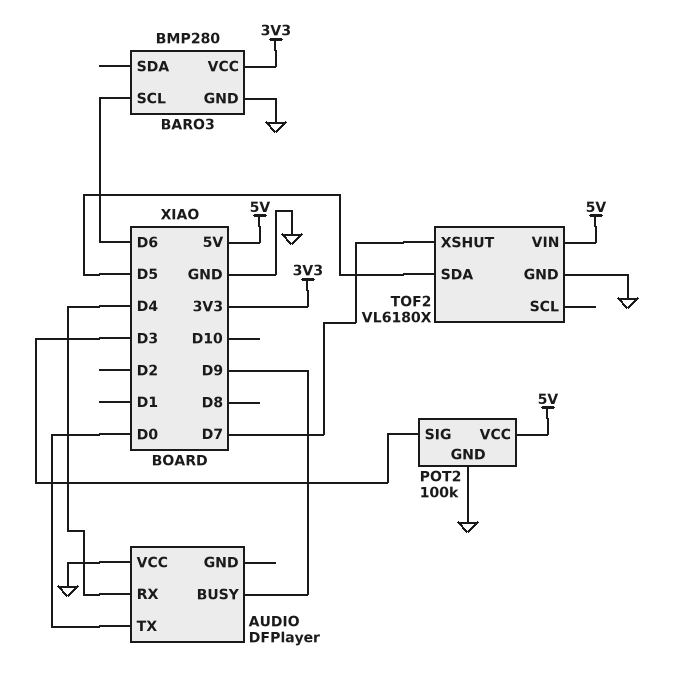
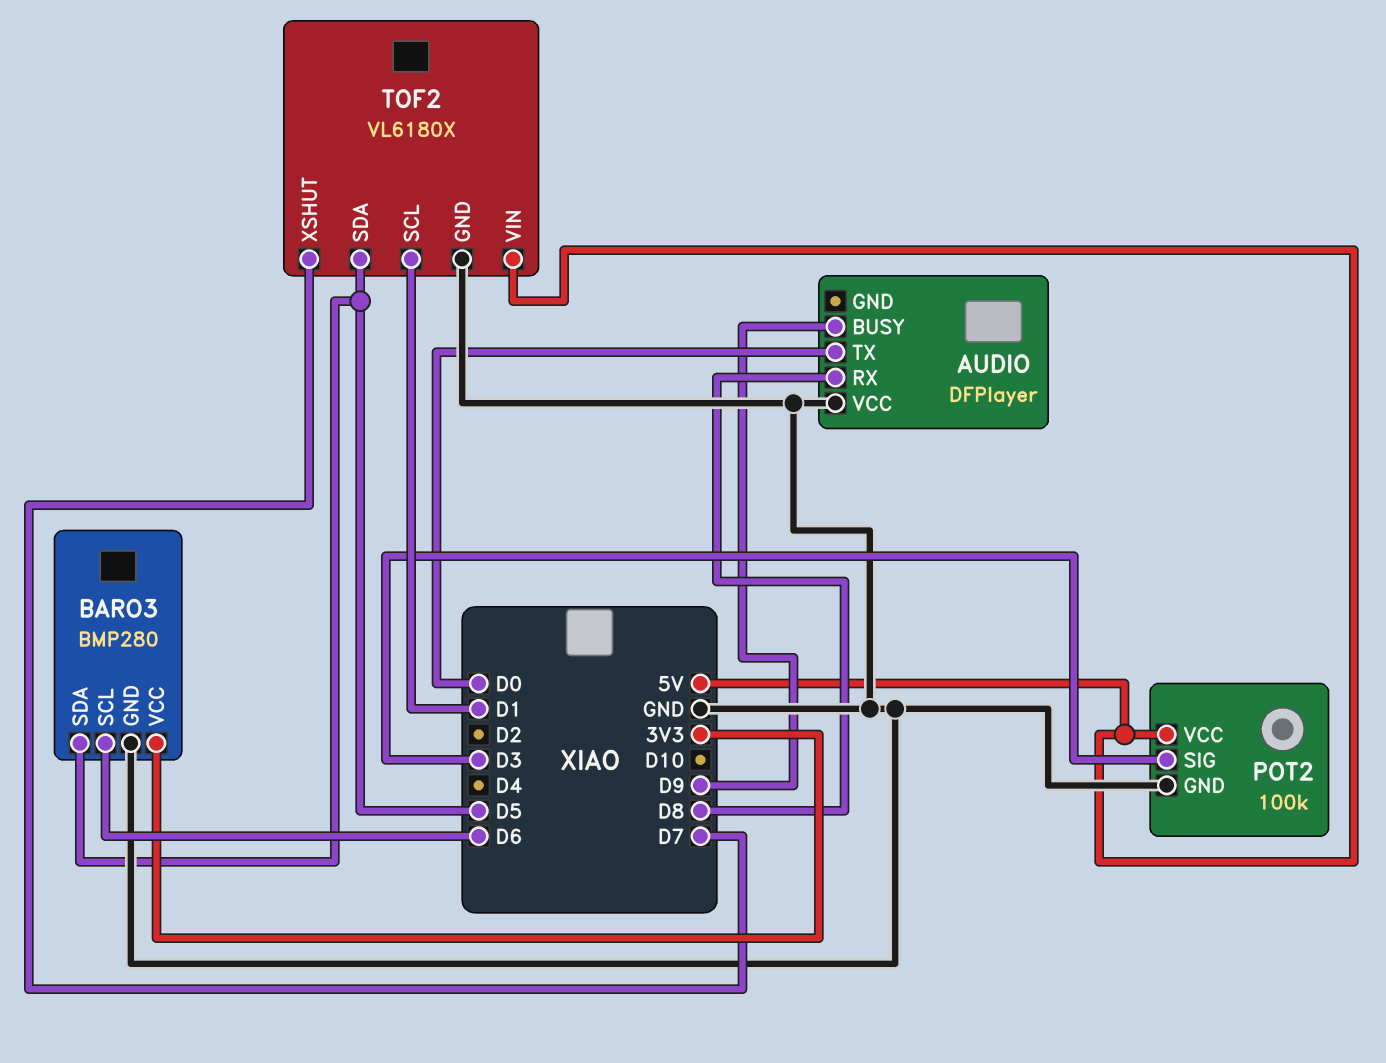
AUDIO pin RX: D4 -> D8
BARO3 pin SDA: none -> D5
TOF2 pin SCL: none -> D1

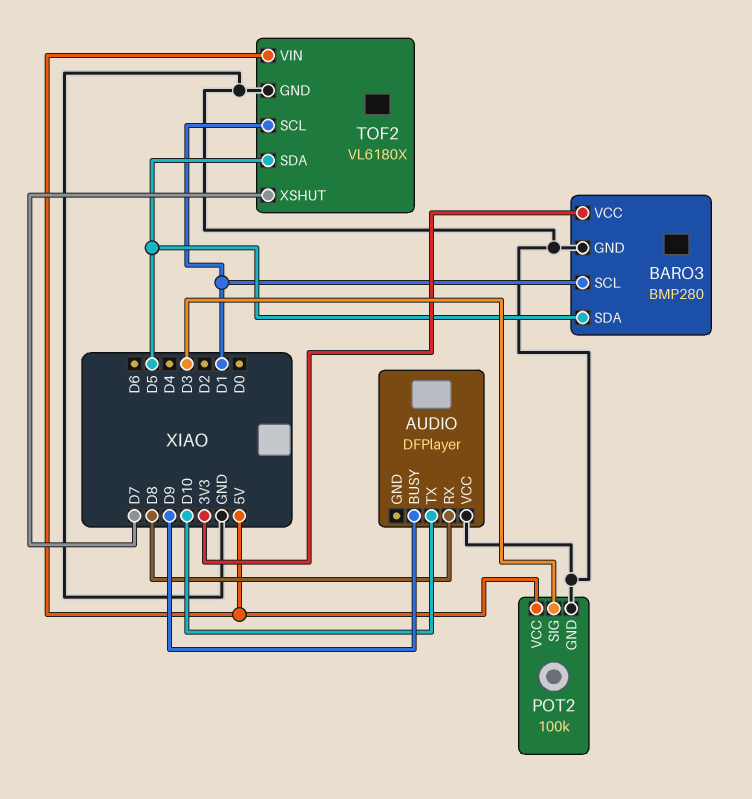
AUDIO pin TX: D0 -> D10
BARO3 pin SCL: D6 -> D1

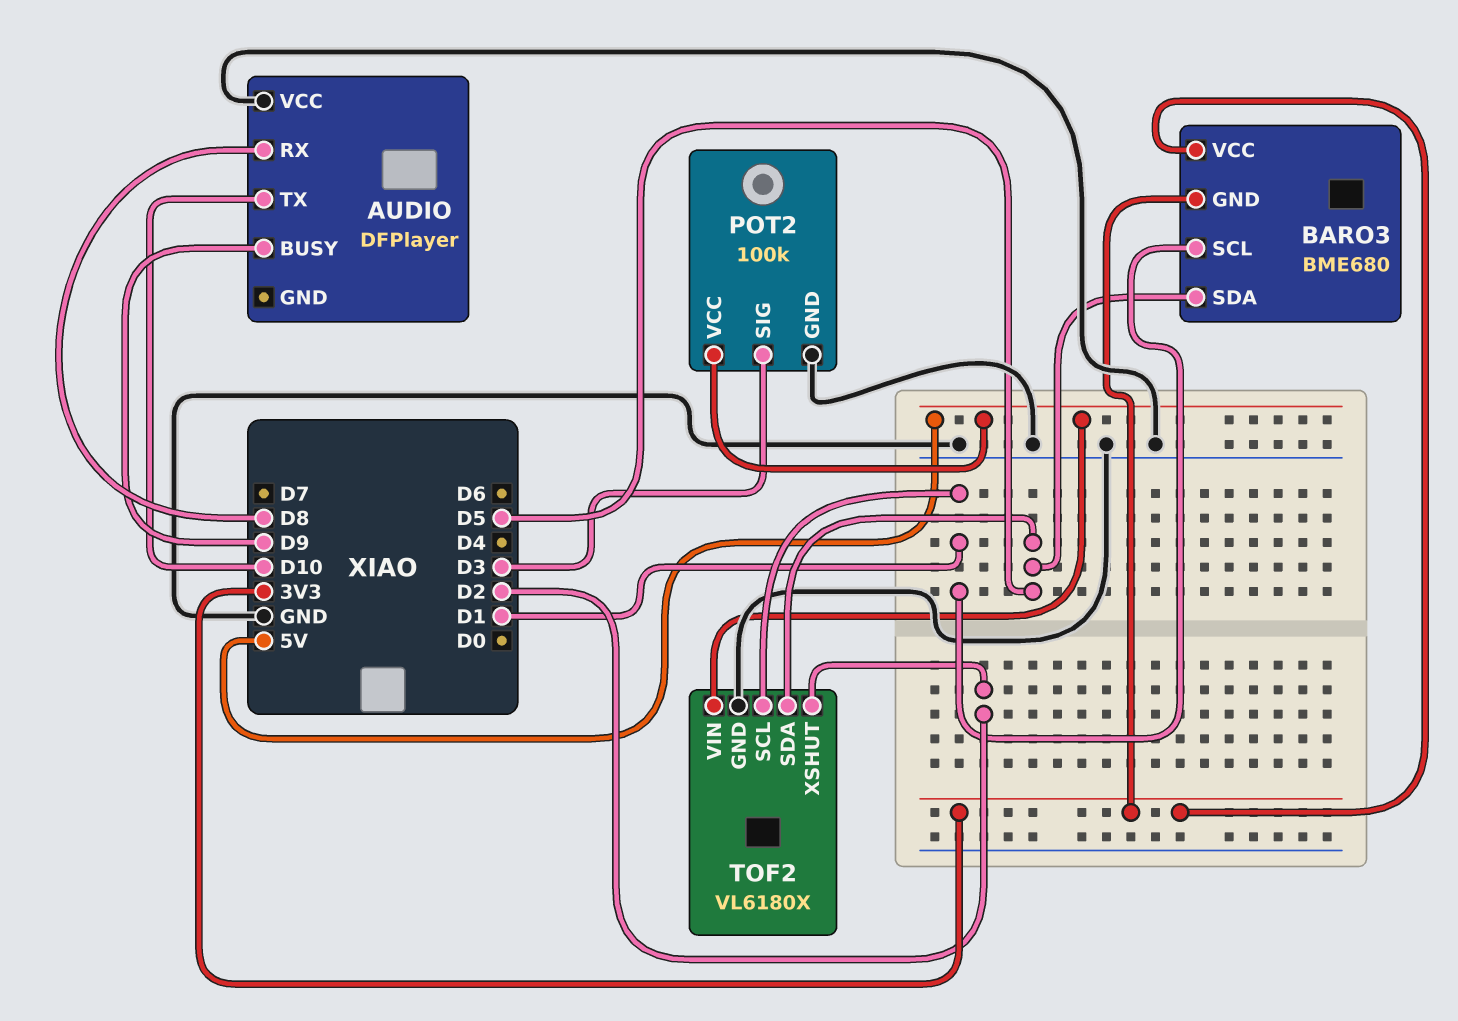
BARO3: BMP280 -> BME680
BARO3 pin GND: GND -> 3V3
TOF2 pin XSHUT: D7 -> D2

